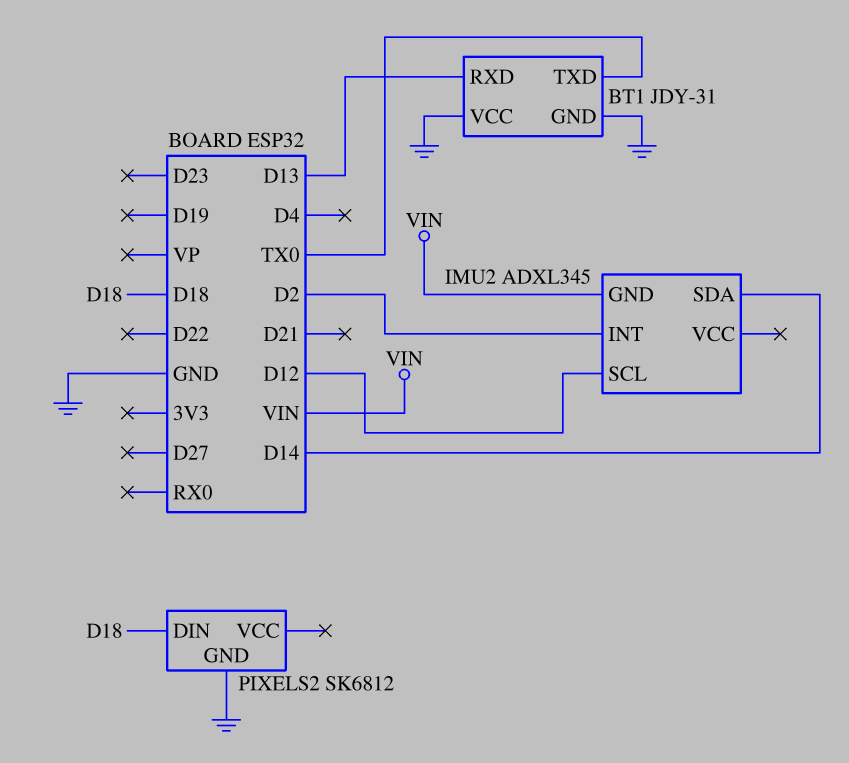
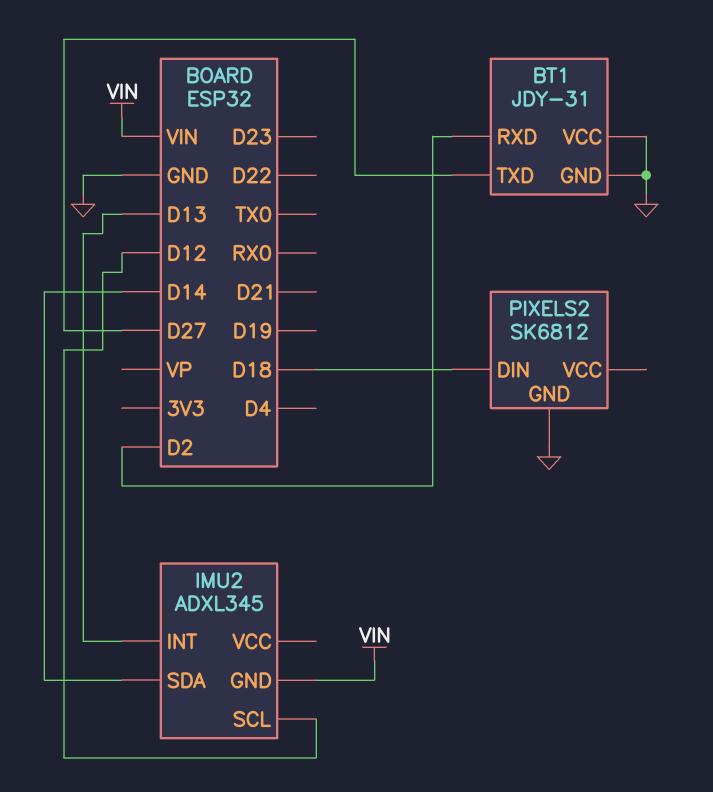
BT1 pin RXD: D13 -> D2
BT1 pin TXD: TX0 -> D27
IMU2 pin INT: D2 -> D13

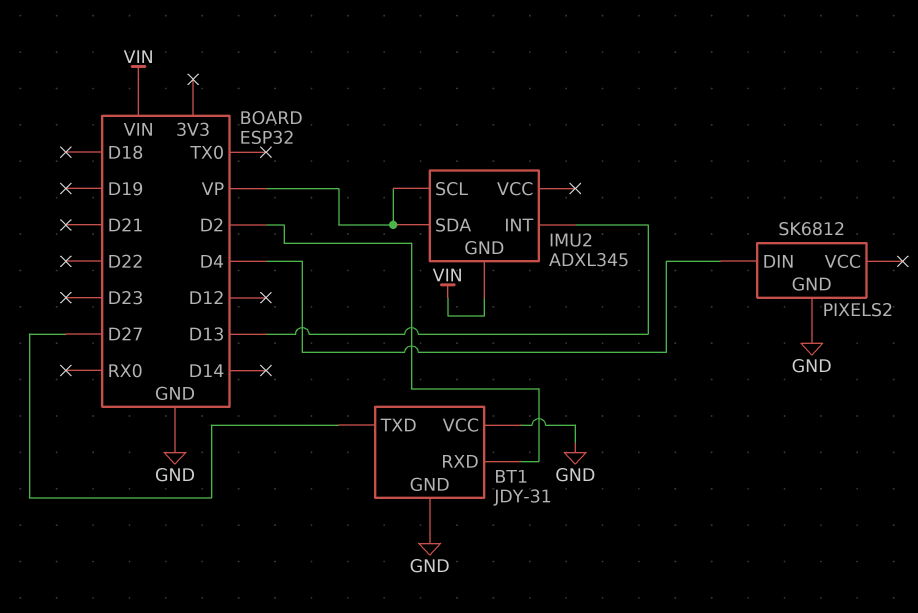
IMU2 pin SCL: D12 -> VP
IMU2 pin SDA: D14 -> VP
PIXELS2 pin DIN: D18 -> D4

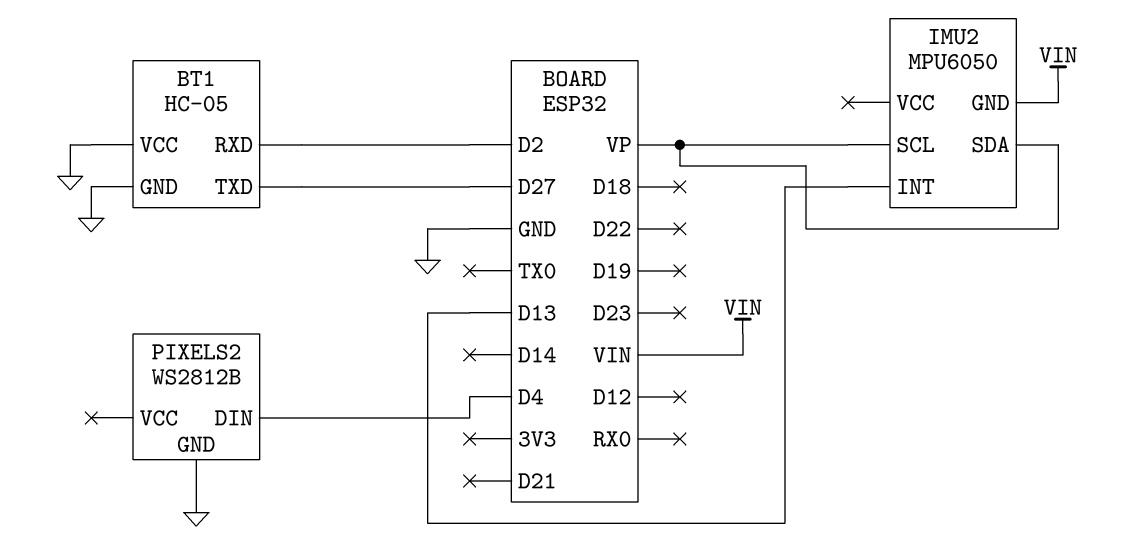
BT1: JDY-31 -> HC-05
IMU2: ADXL345 -> MPU6050
PIXELS2: SK6812 -> WS2812B

